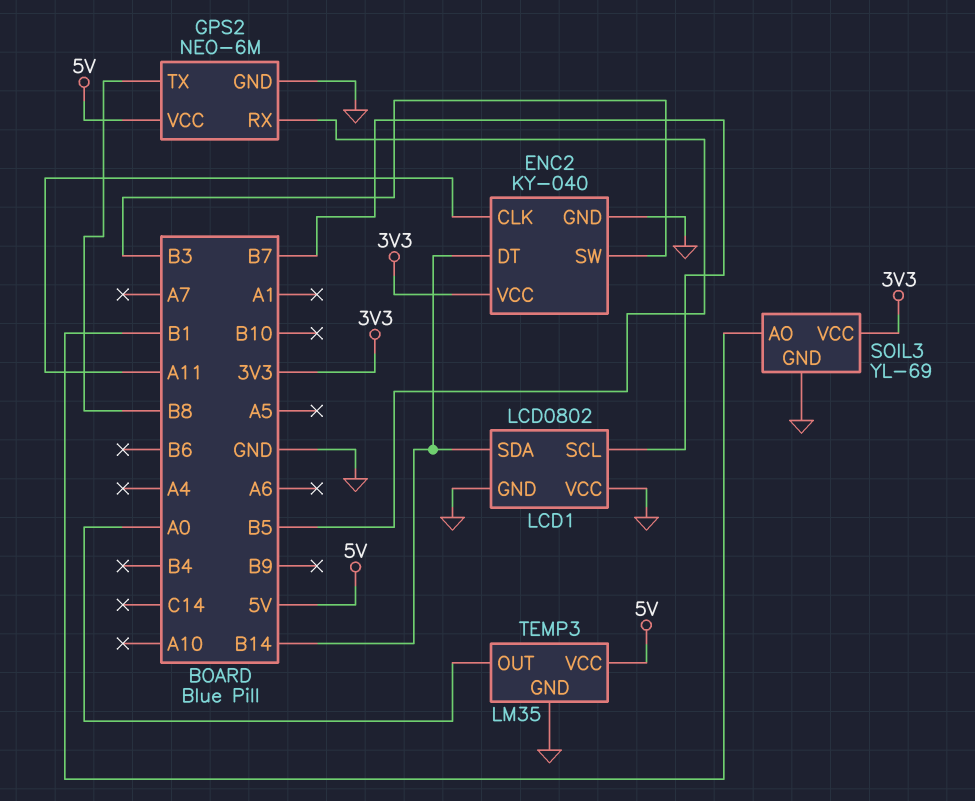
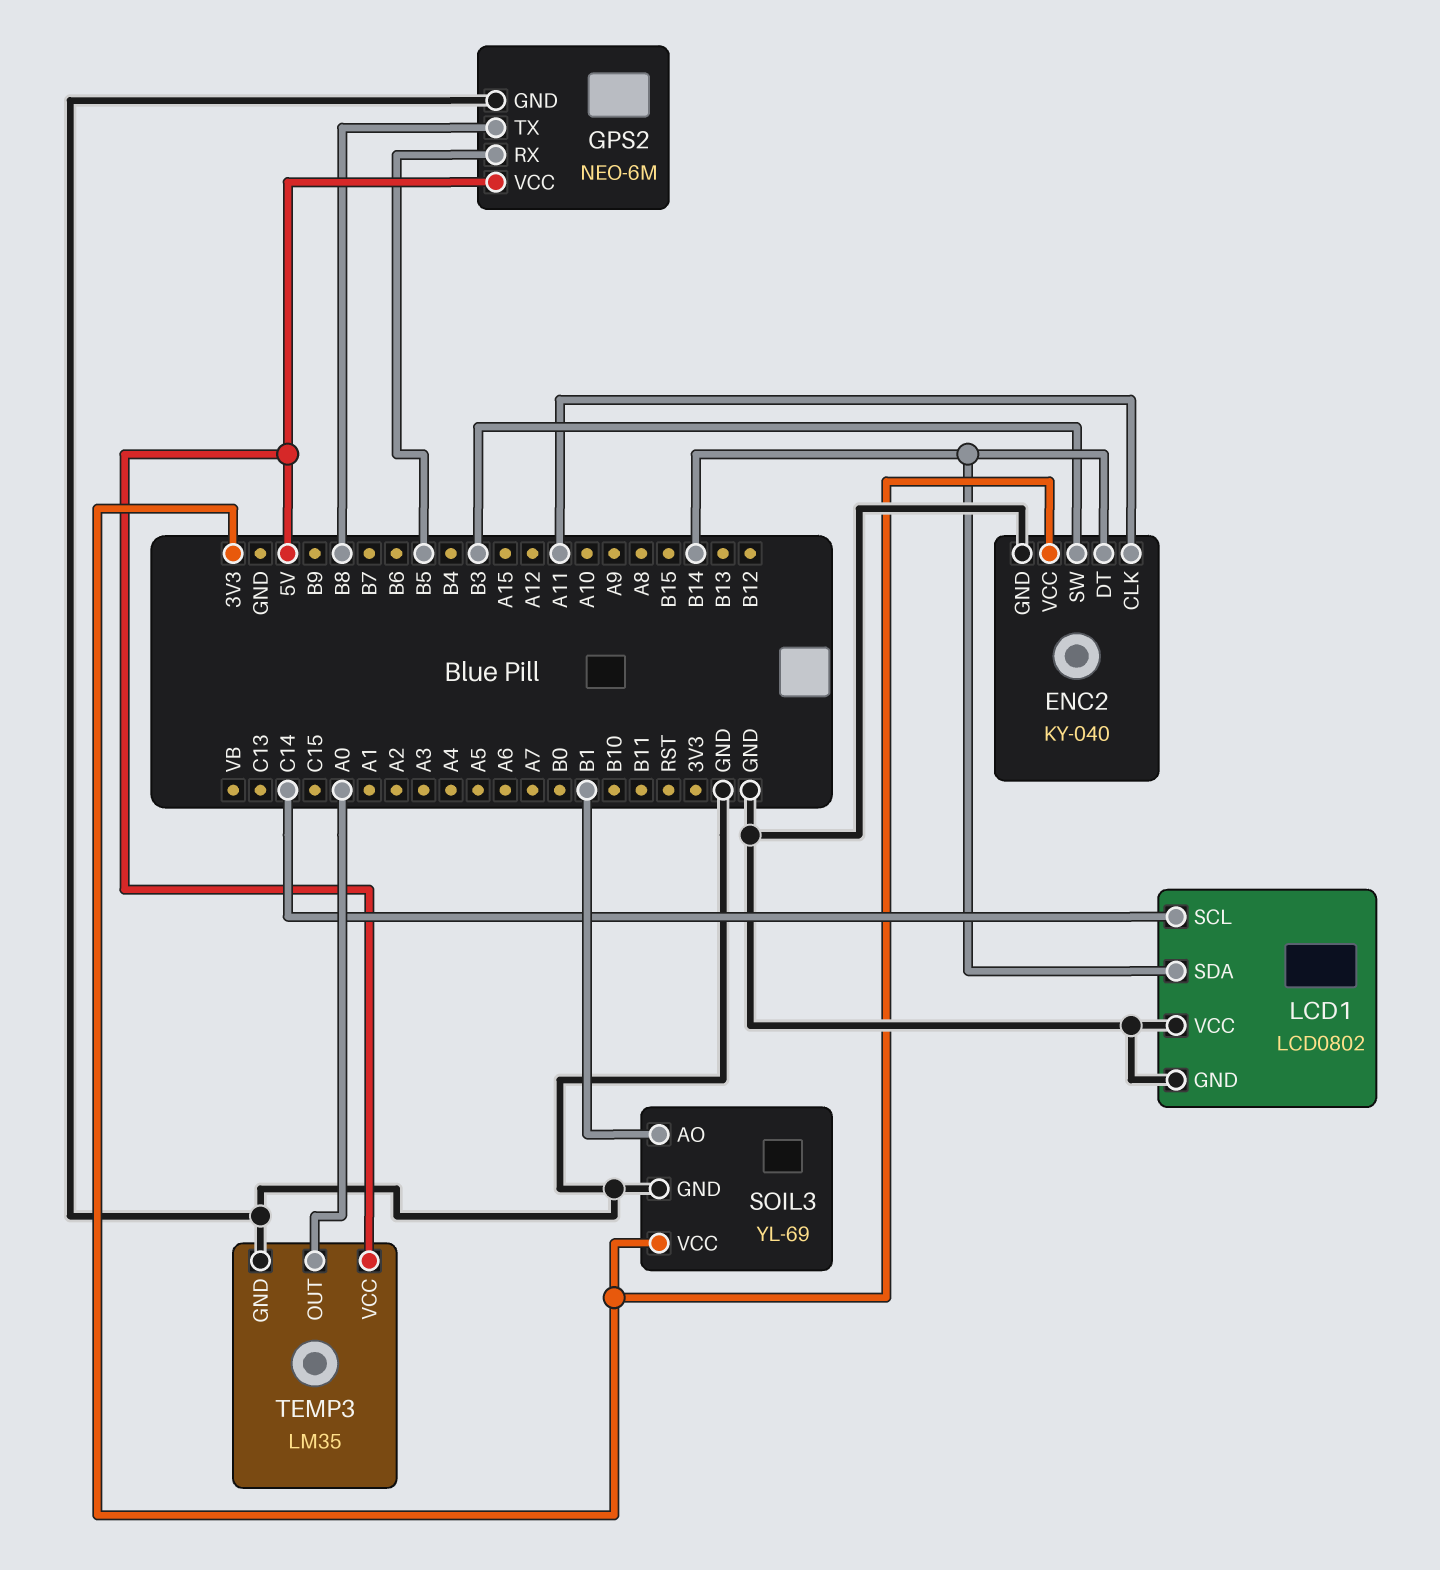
LCD1 pin SCL: B7 -> C14

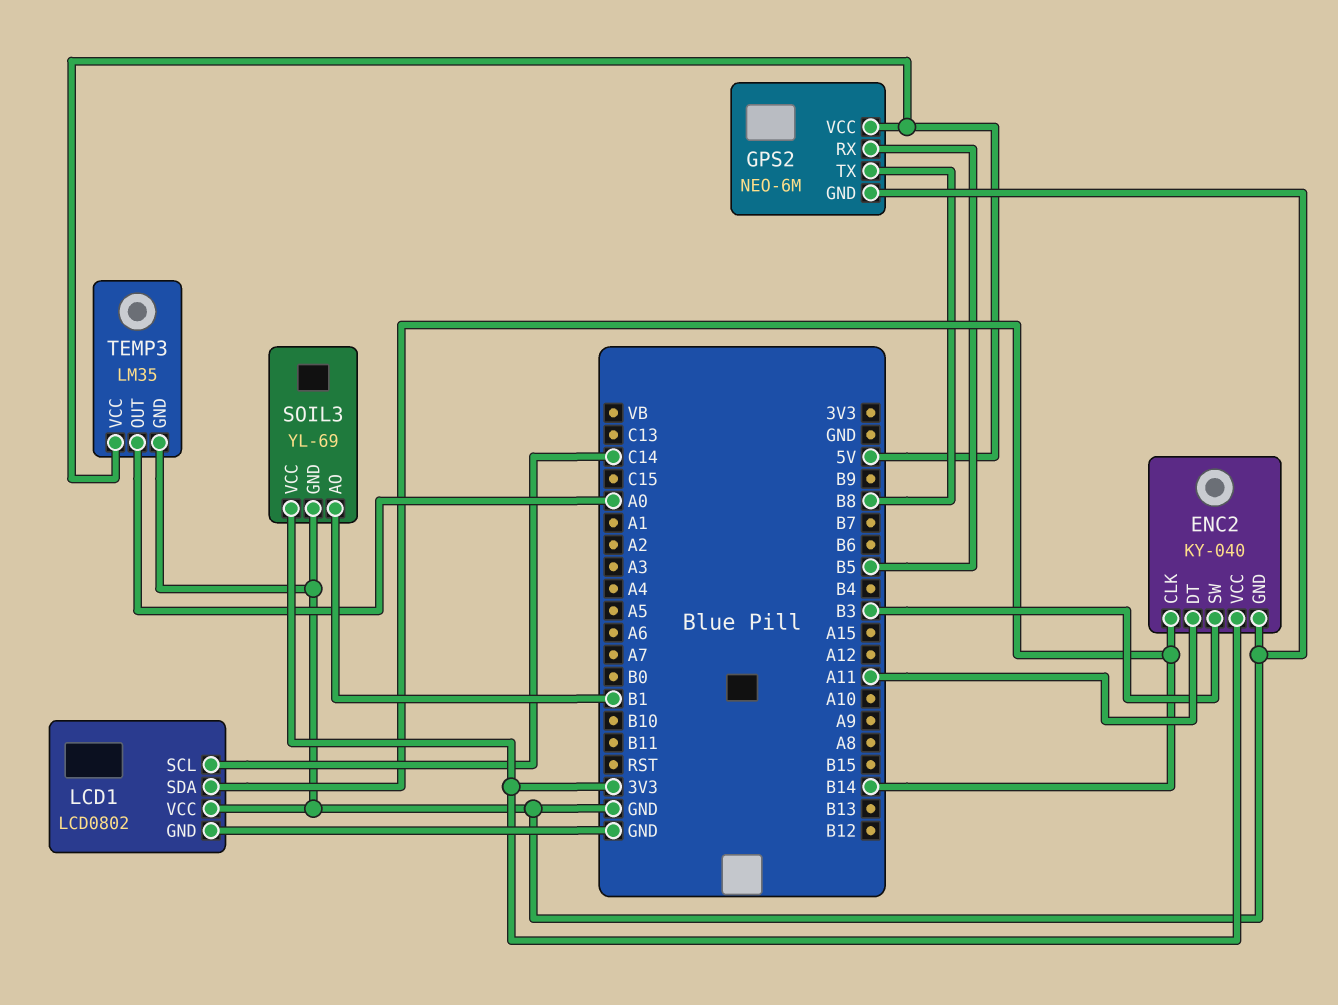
ENC2 pin CLK: A11 -> B14
ENC2 pin DT: B14 -> A11

